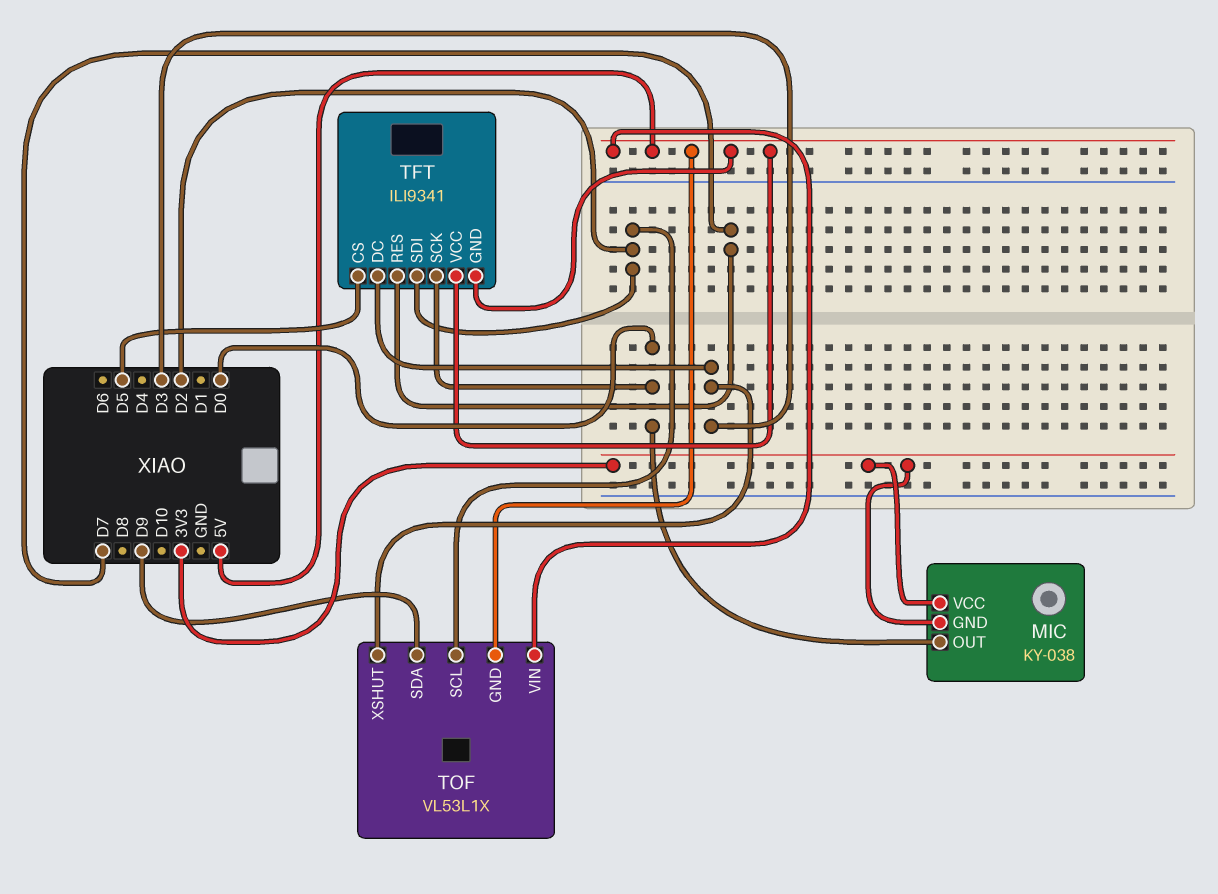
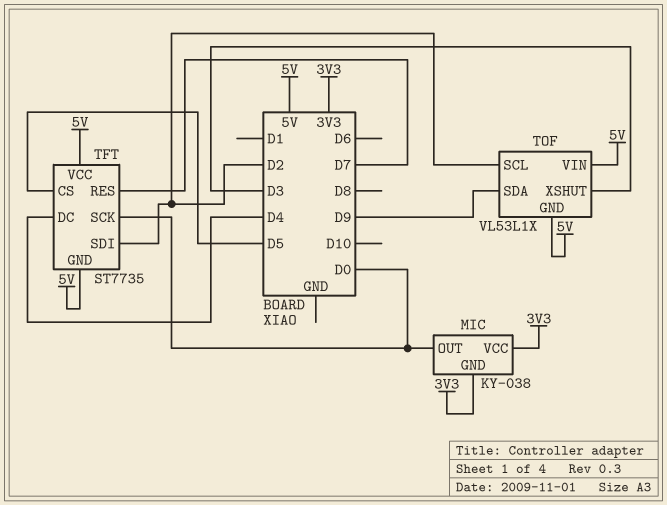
TFT: ILI9341 -> ST7735
TFT pin DC: D3 -> D4

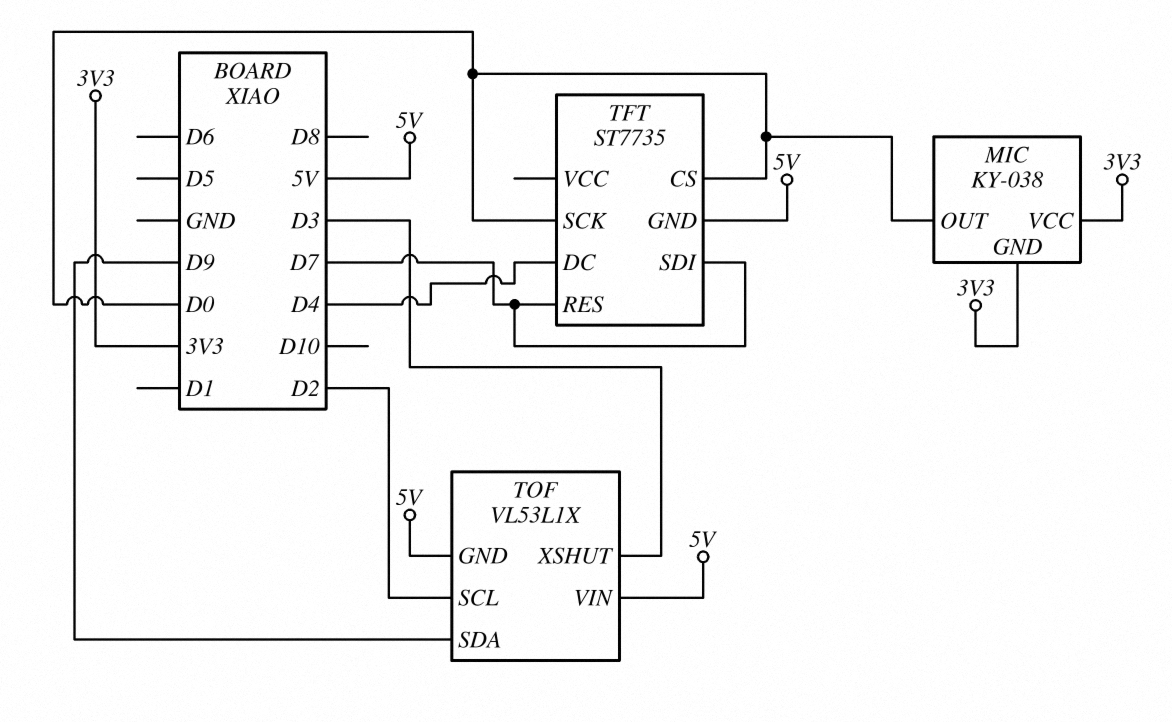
TFT pin CS: D5 -> D0
TFT pin SDI: D2 -> D7
TFT pin VCC: 5V -> none

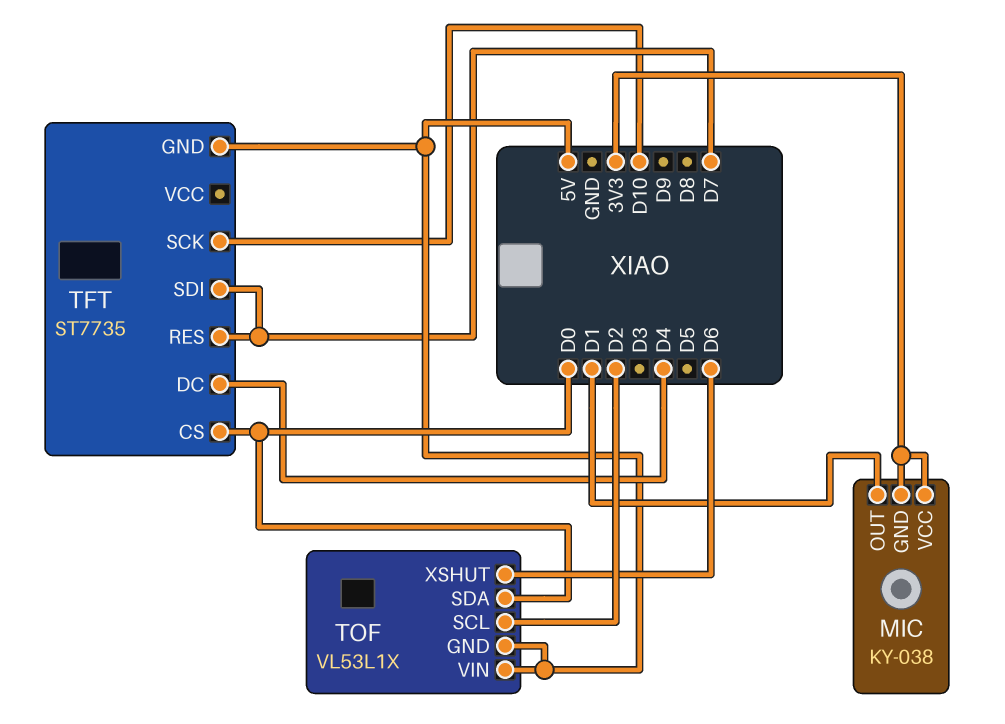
MIC pin OUT: D0 -> D1
TFT pin SCK: D0 -> D10
TOF pin SDA: D9 -> D0
TOF pin XSHUT: D3 -> D6

